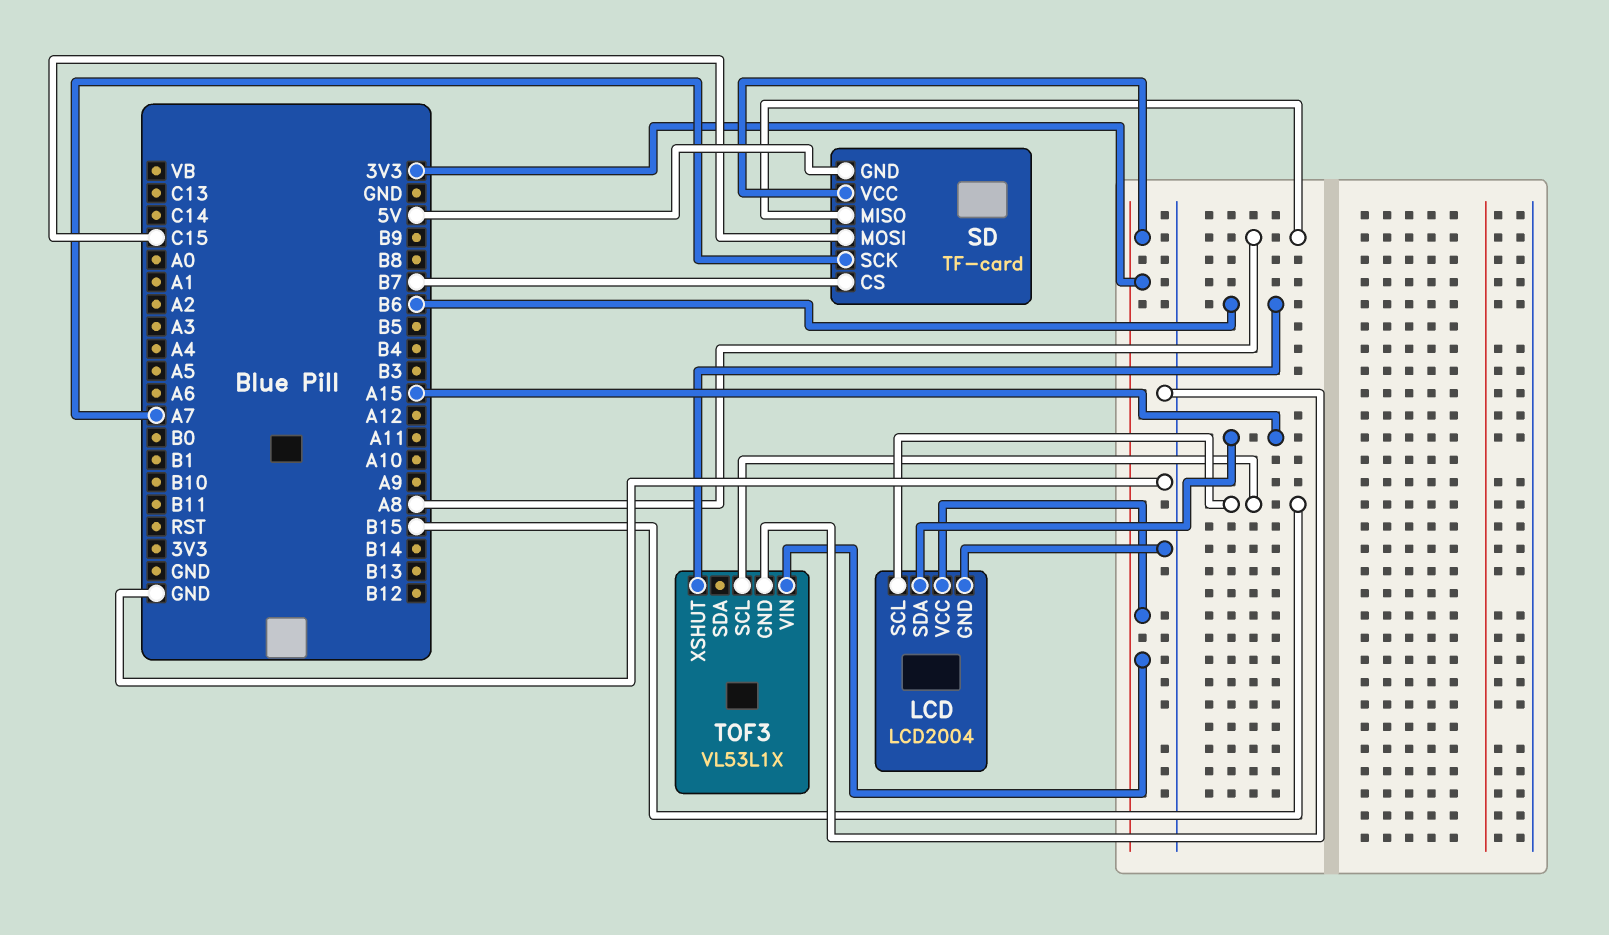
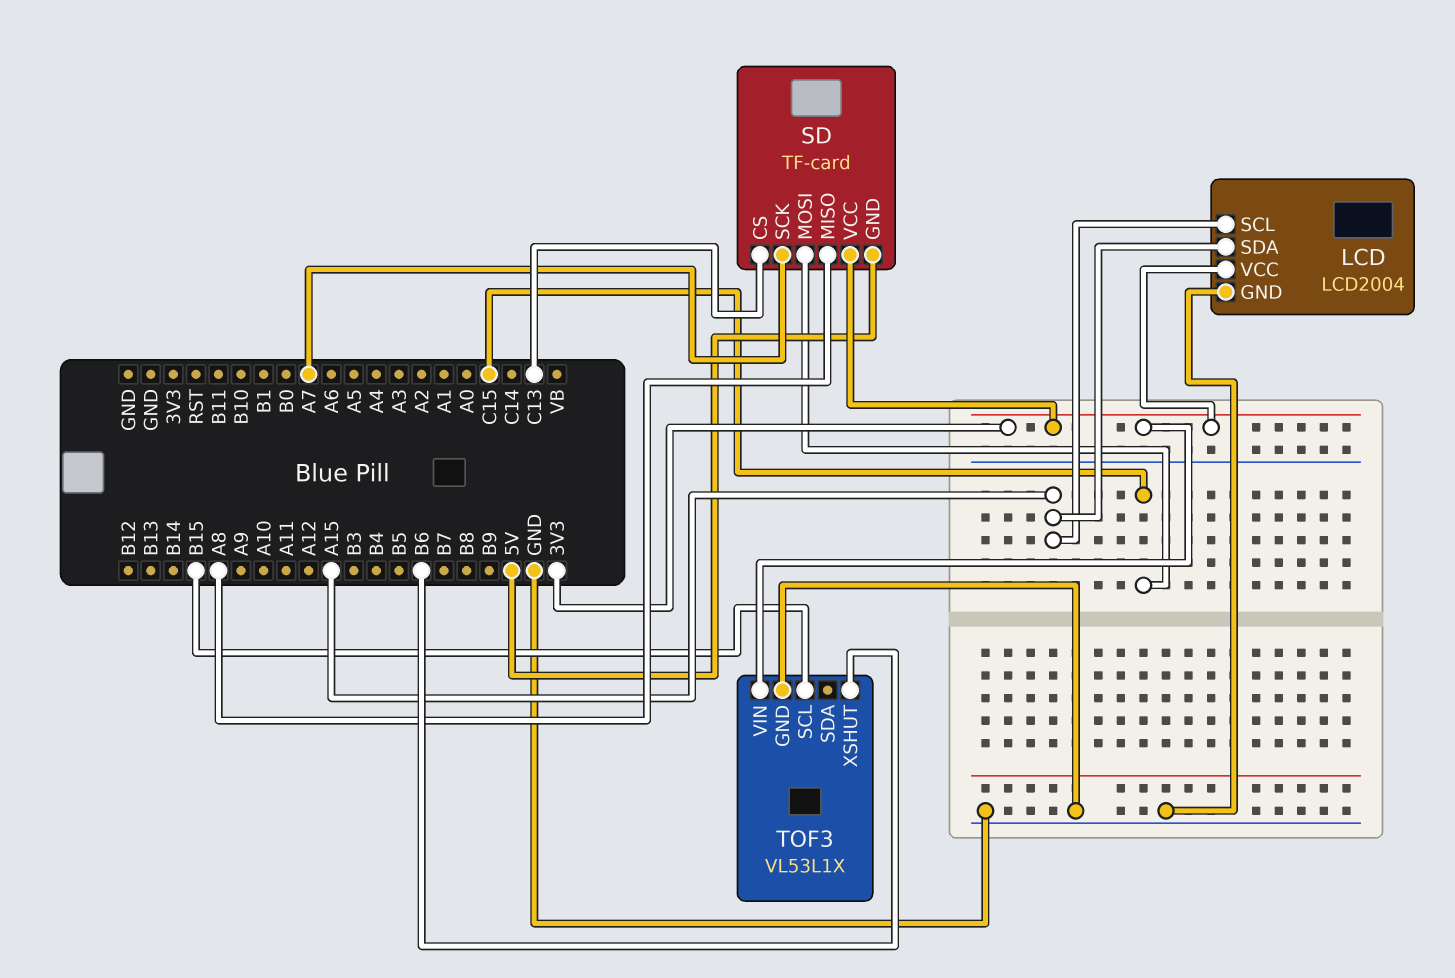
LCD pin SCL: B15 -> A15
SD pin CS: B7 -> C13

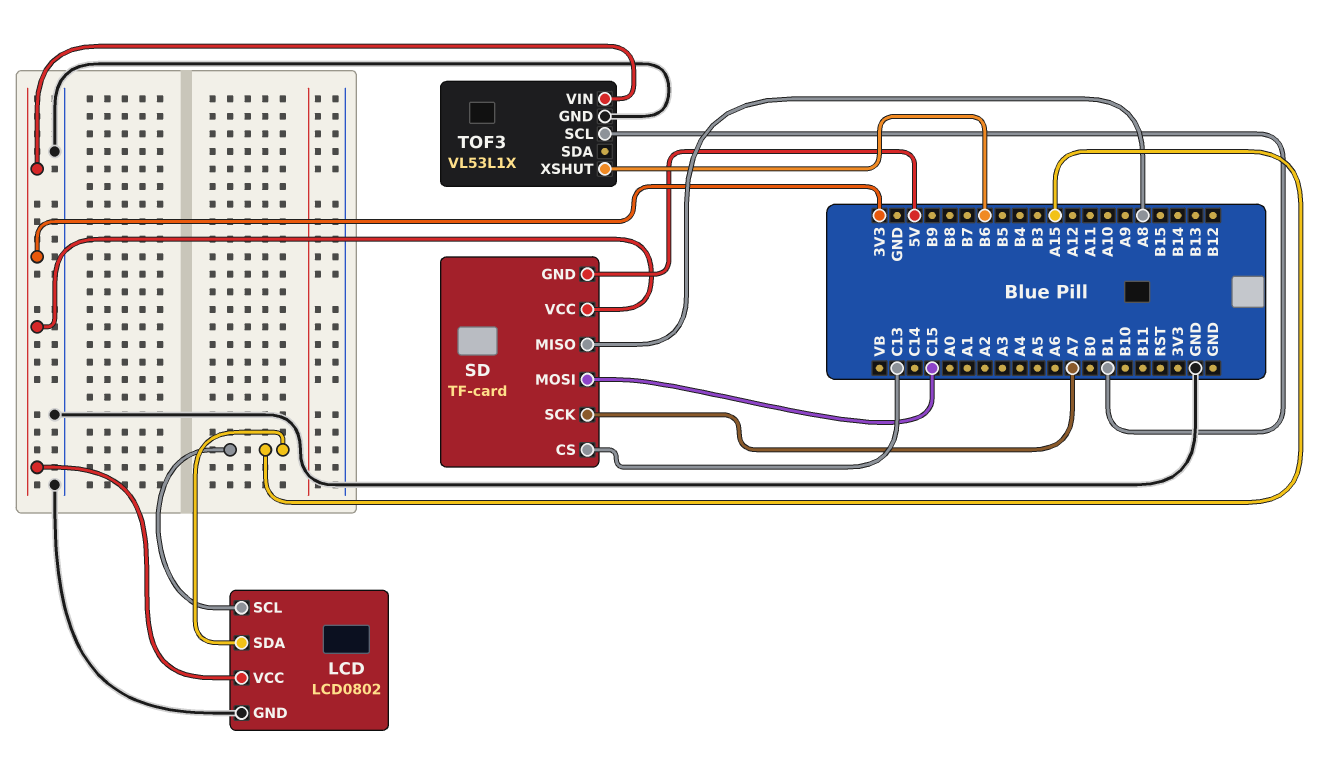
LCD: LCD2004 -> LCD0802
TOF3 pin SCL: B15 -> B1

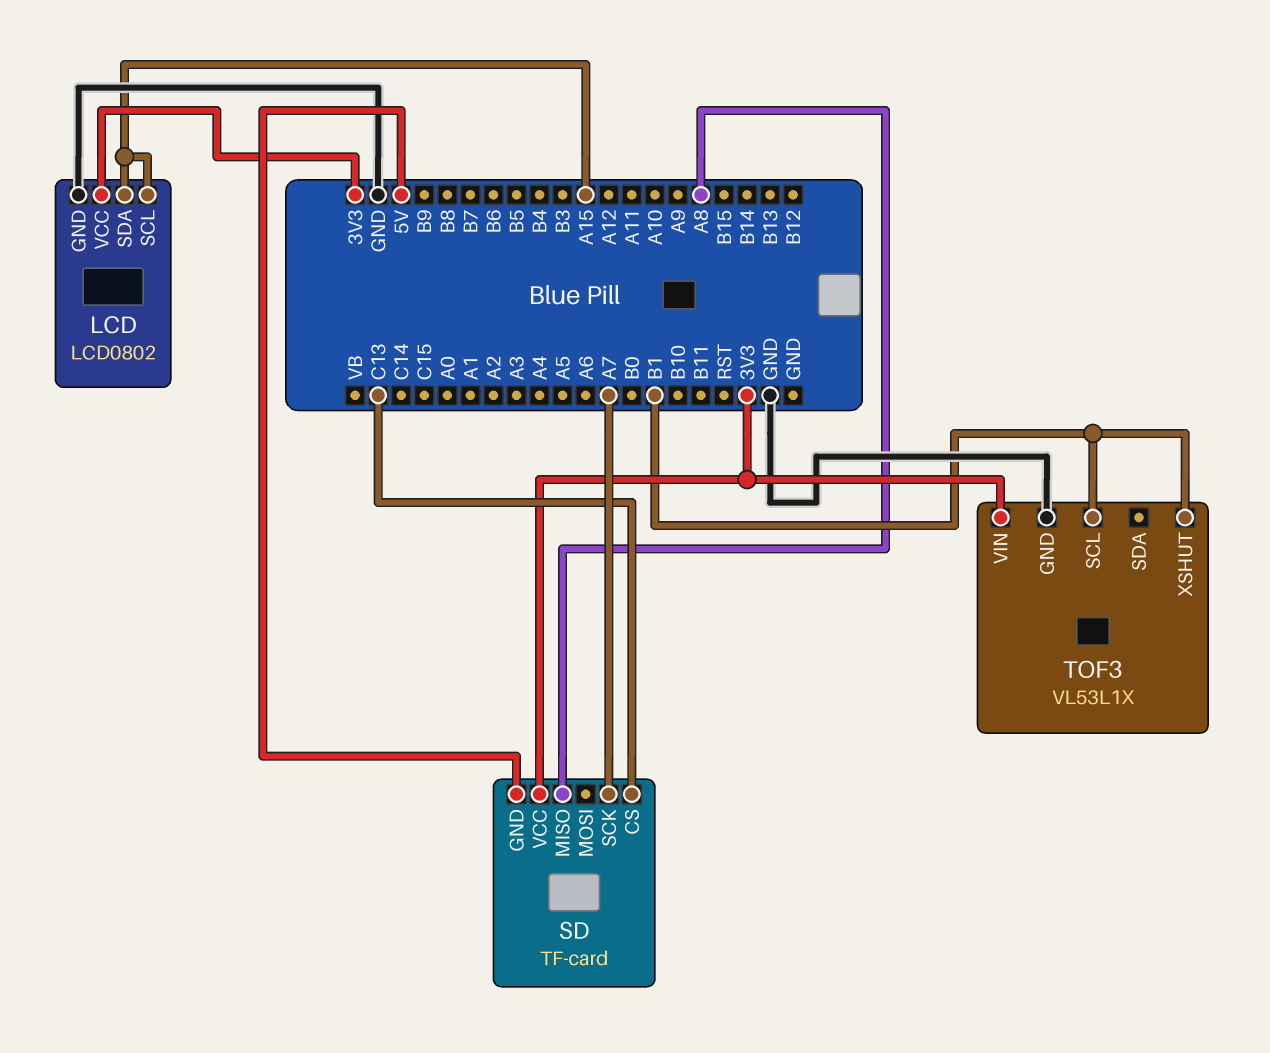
SD pin MOSI: C15 -> none
TOF3 pin XSHUT: B6 -> B1

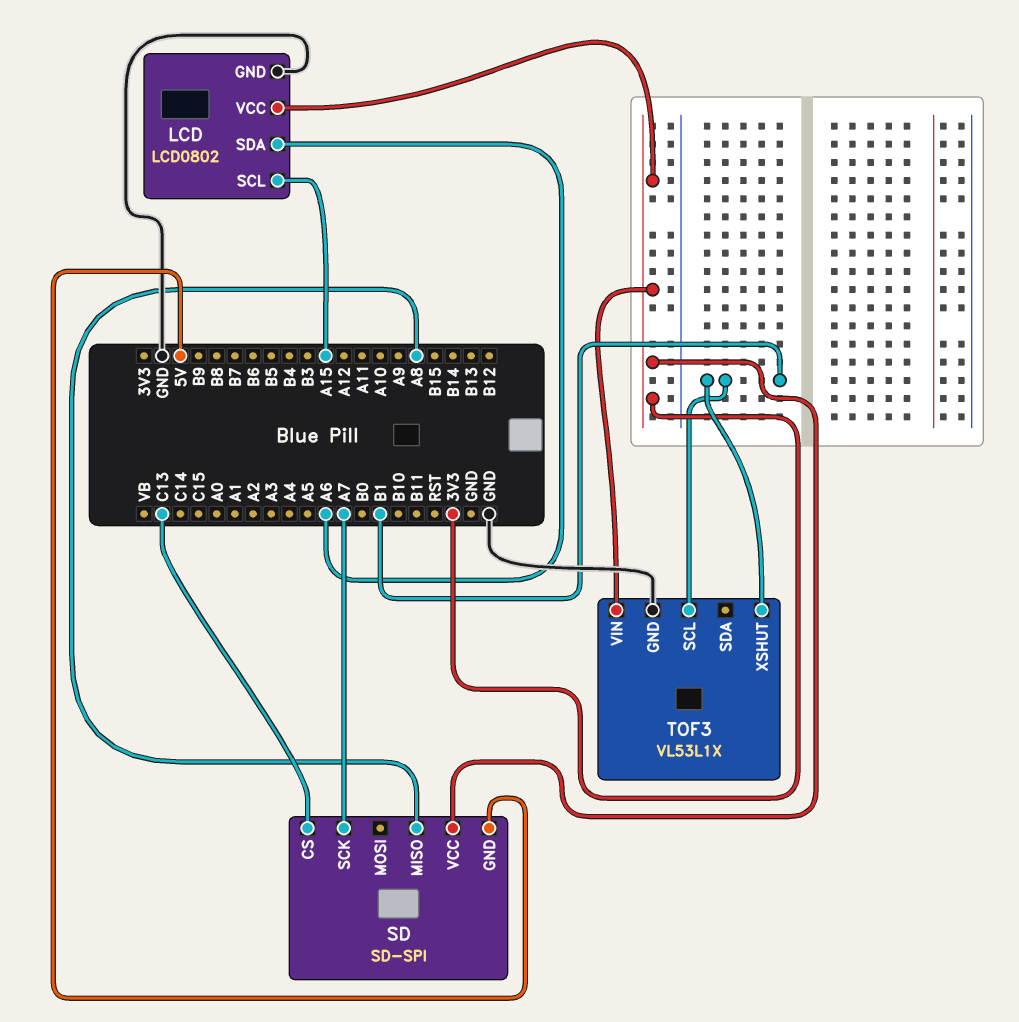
LCD pin SDA: A15 -> A6
SD: TF-card -> SD-SPI

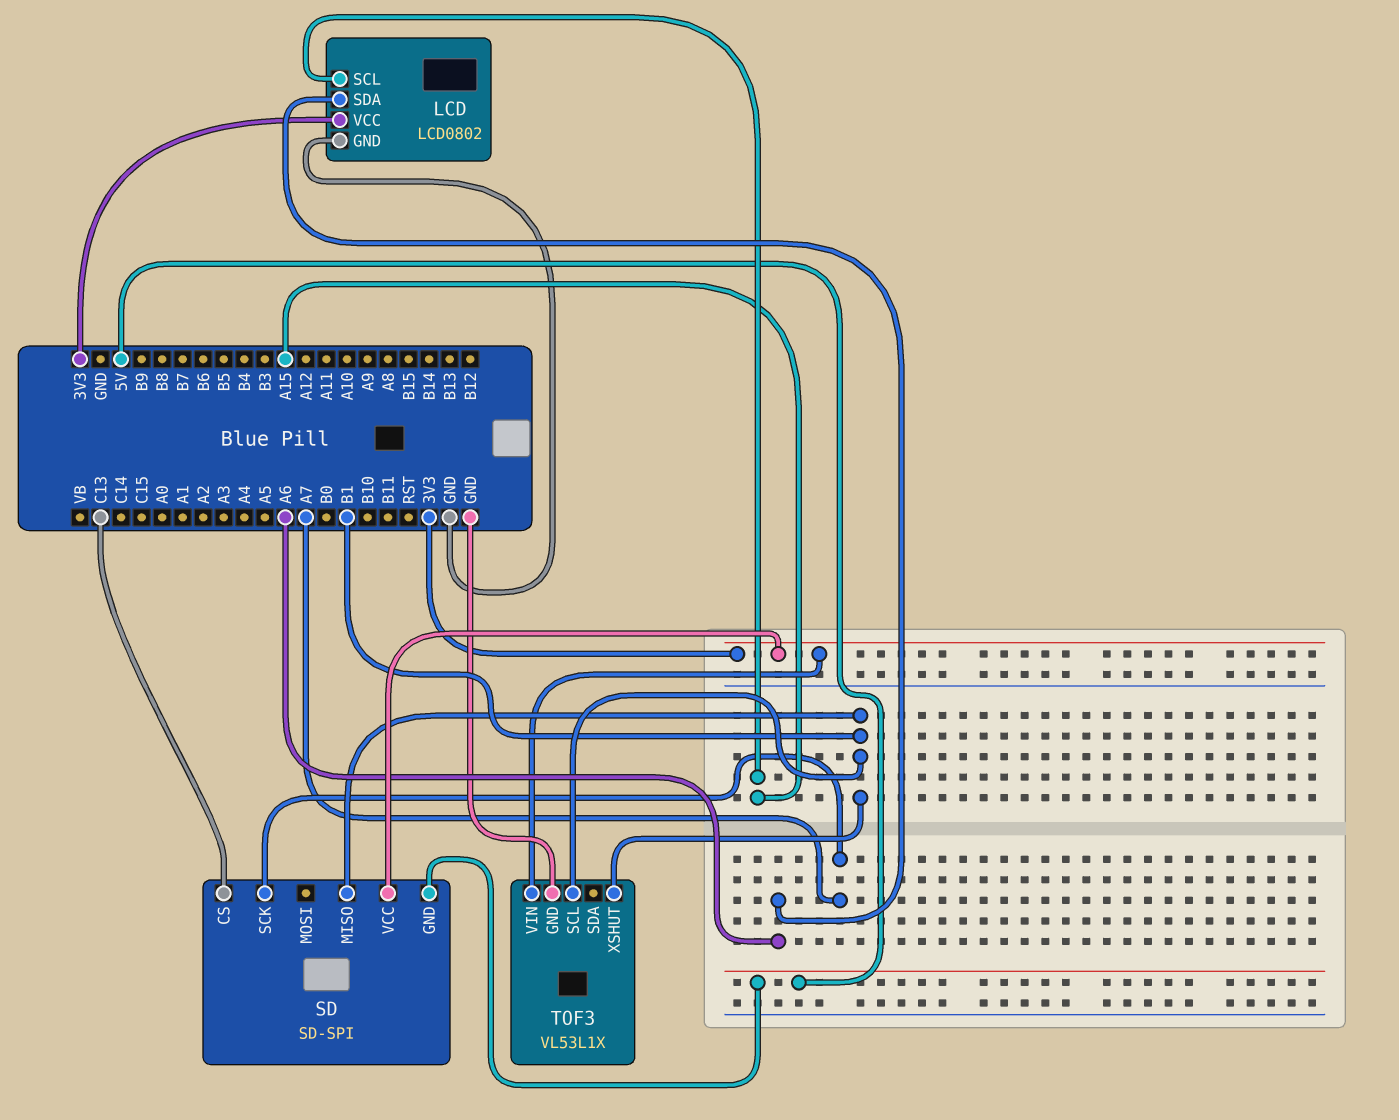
SD pin MISO: A8 -> B1

